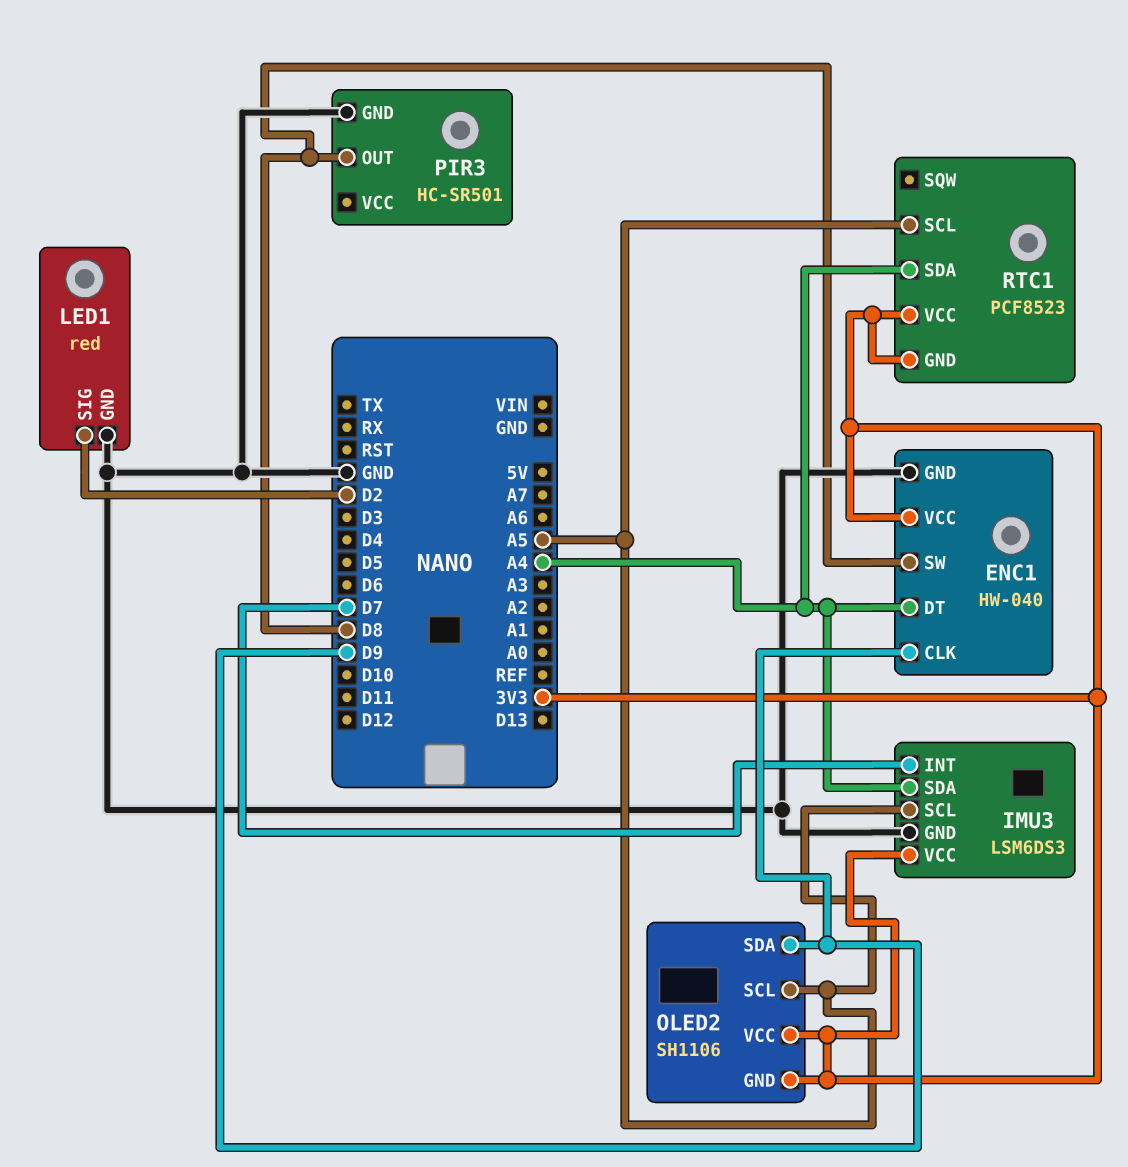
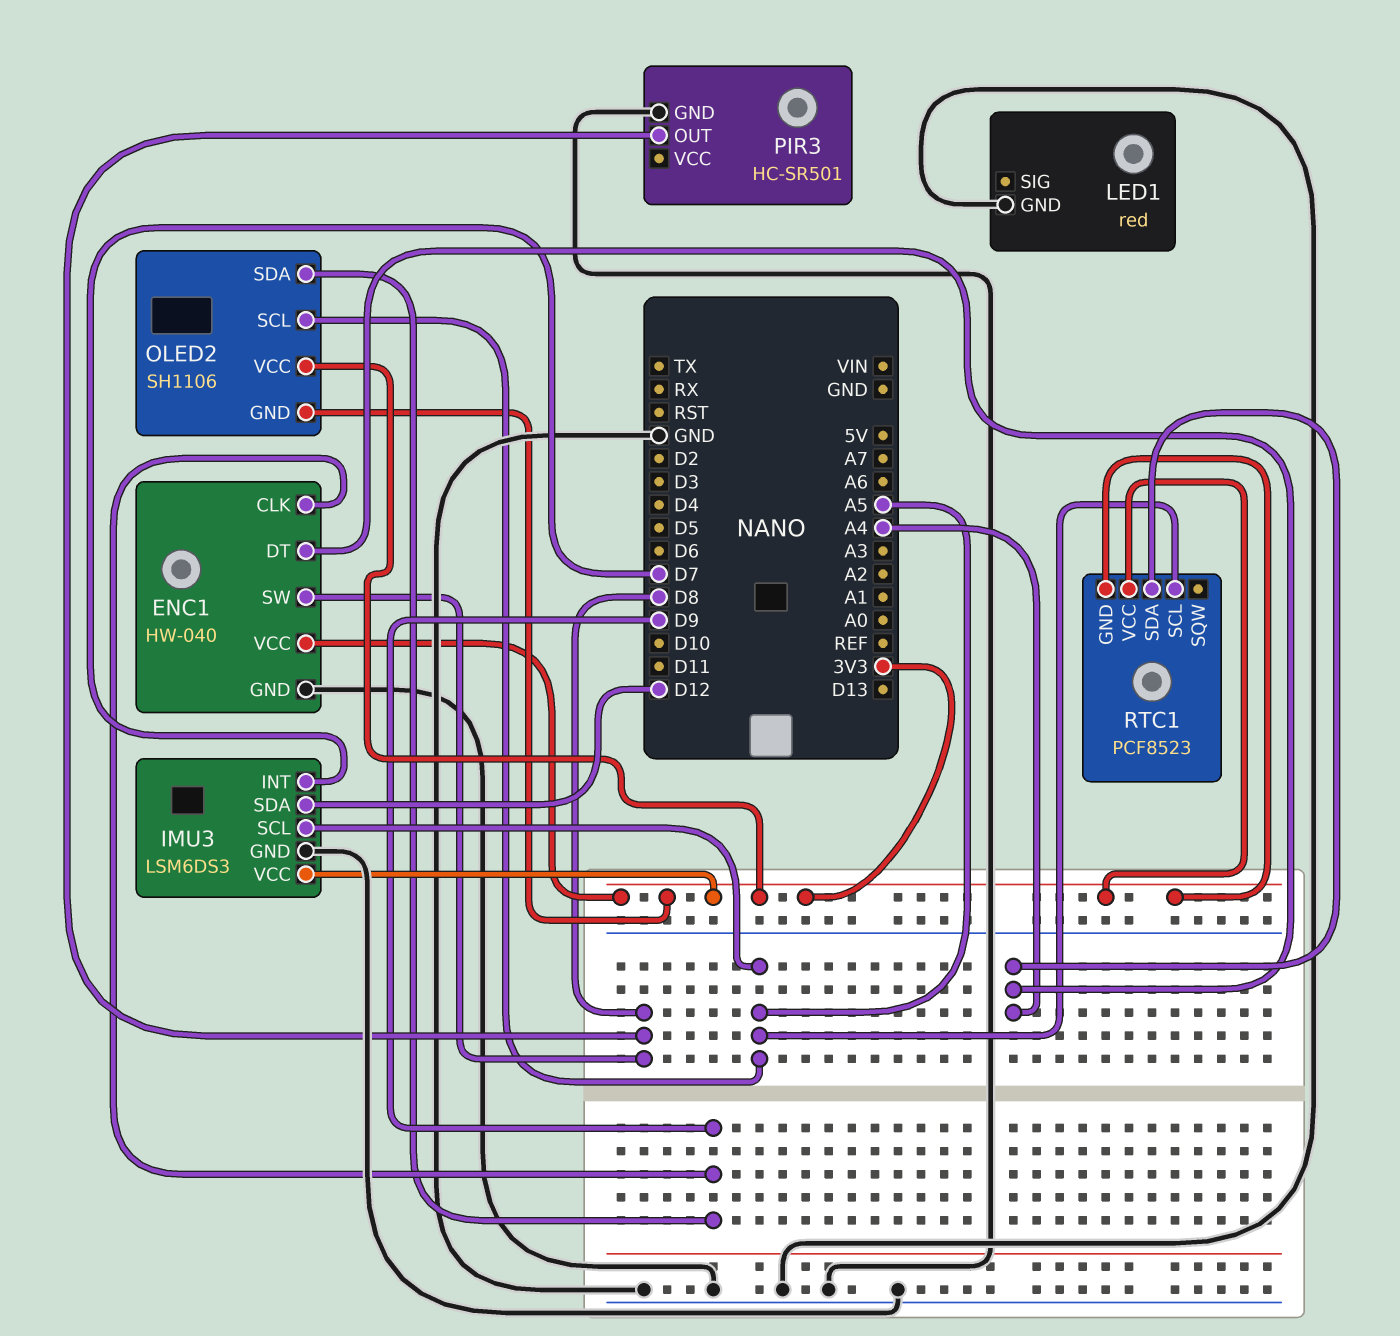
IMU3 pin SDA: A4 -> D12
LED1 pin SIG: D2 -> none

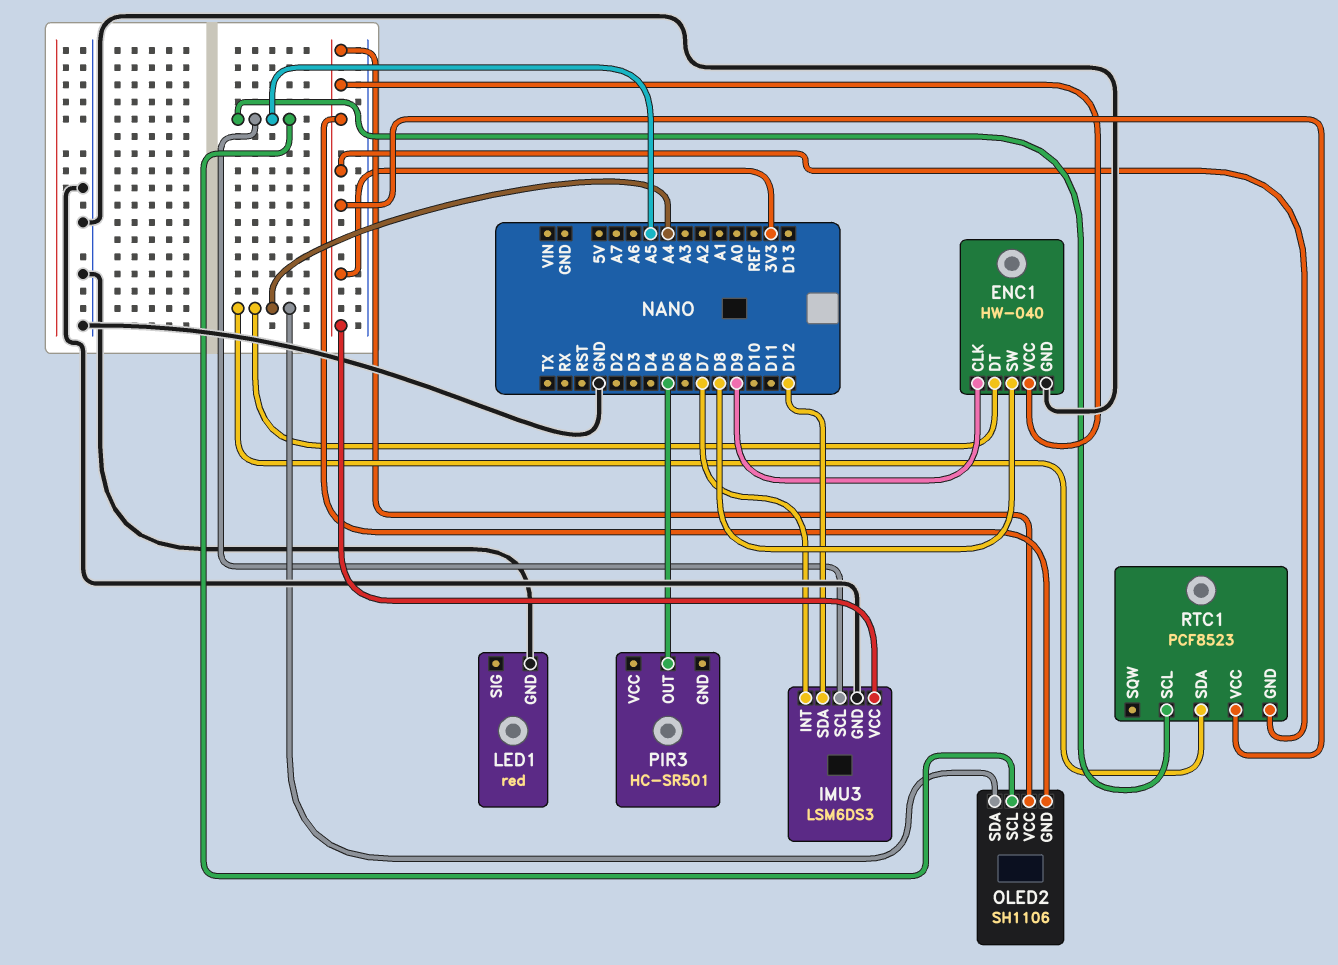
OLED2 pin SDA: D9 -> A4
PIR3 pin GND: GND -> none
PIR3 pin OUT: D8 -> D5

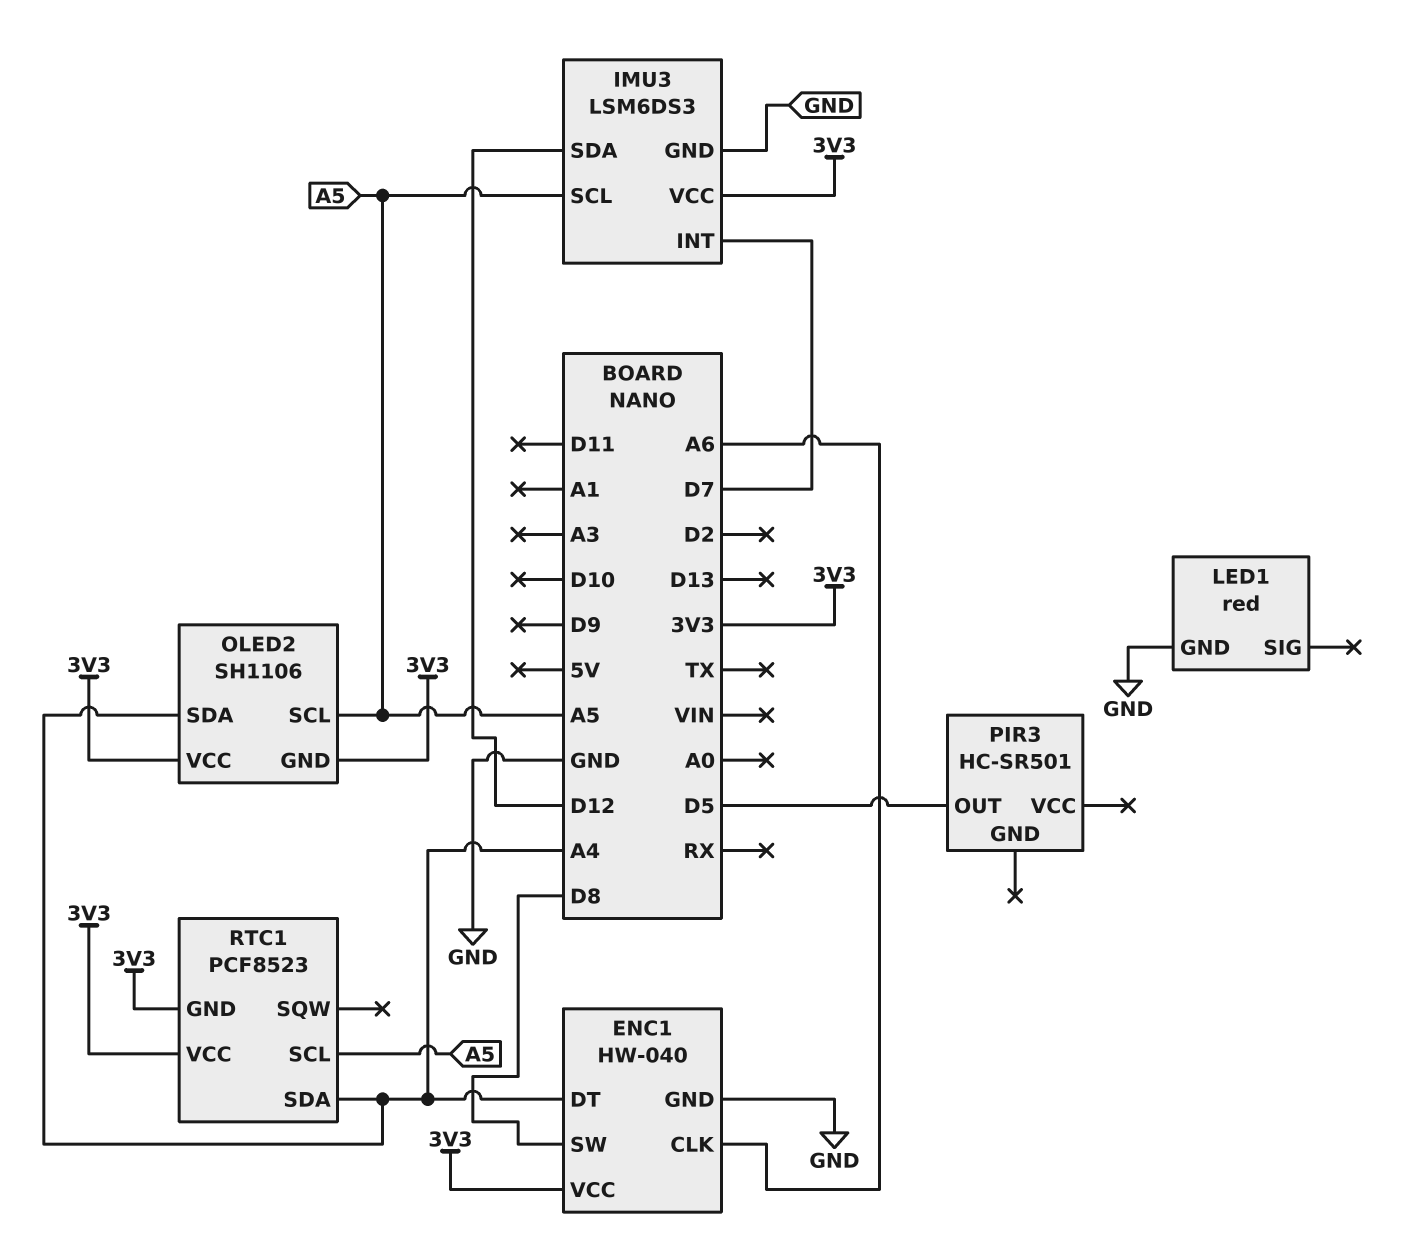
ENC1 pin CLK: D9 -> A6

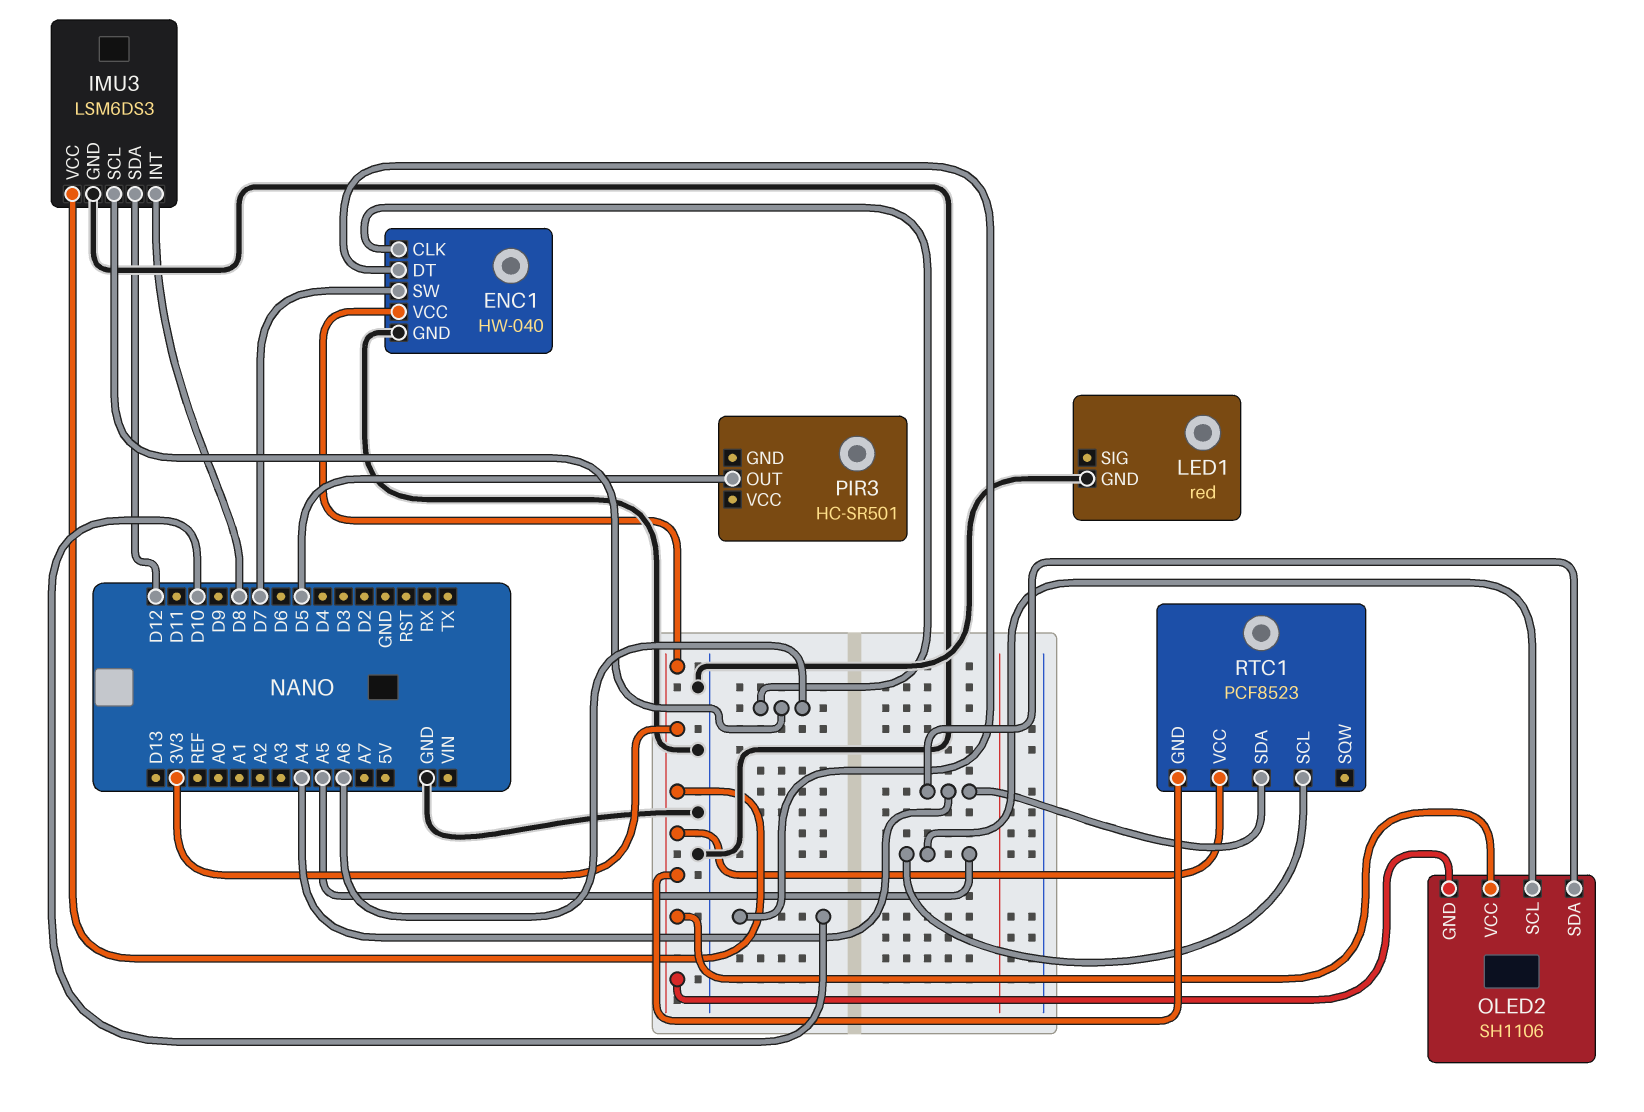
ENC1 pin DT: A4 -> D10
ENC1 pin SW: D8 -> D7
IMU3 pin INT: D7 -> D8
IMU3 pin SCL: A5 -> A6

